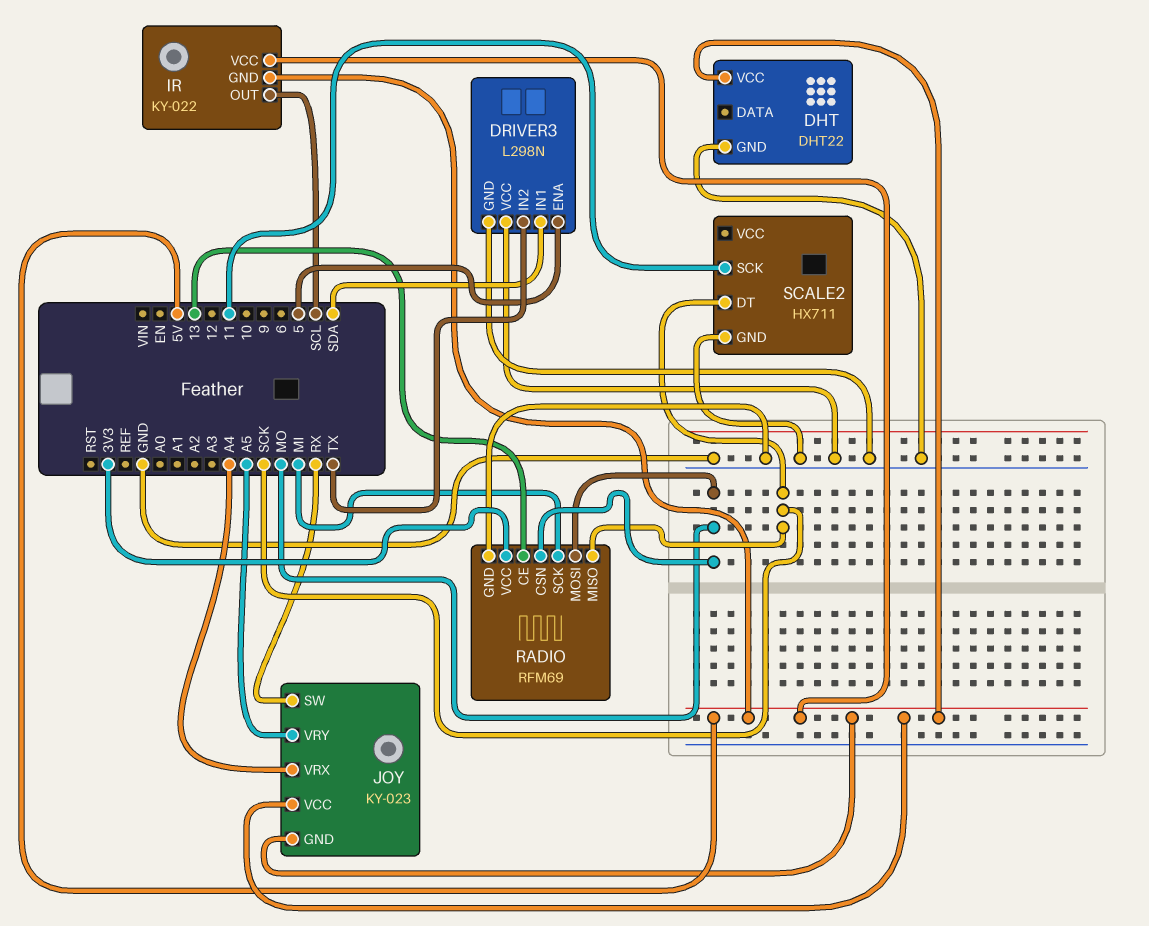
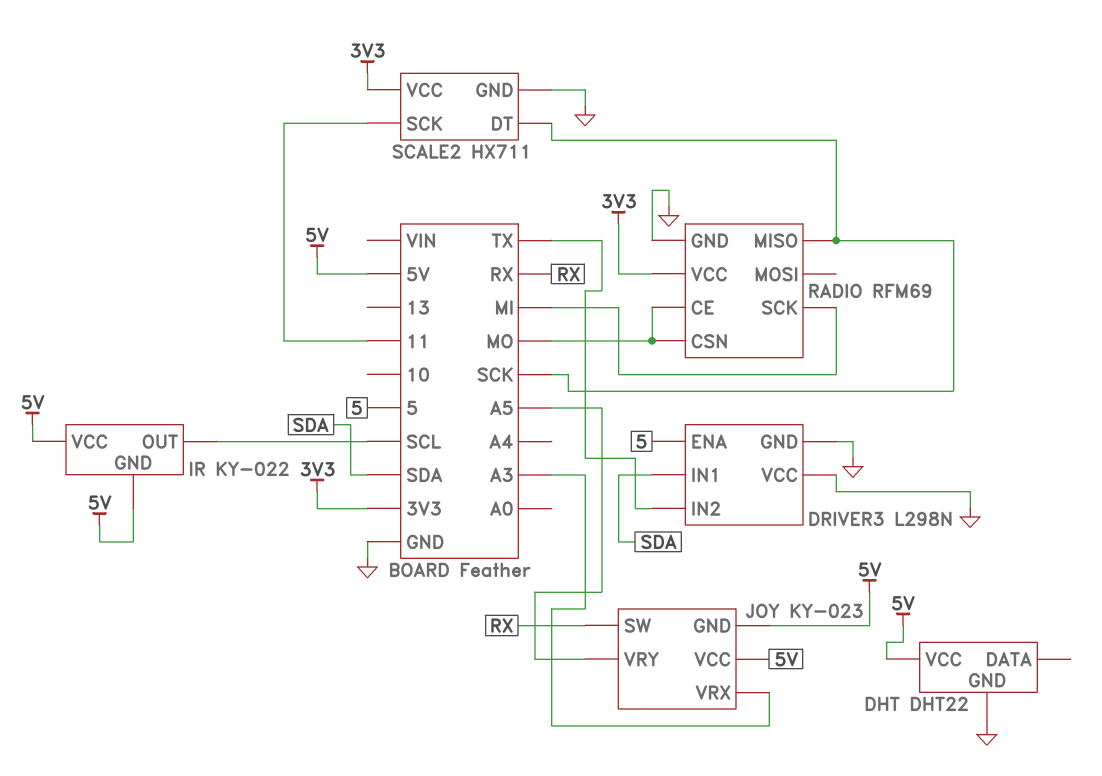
JOY pin VRX: A4 -> A3
RADIO pin CE: 13 -> MO
RADIO pin MOSI: MO -> none
SCALE2 pin VCC: none -> 3V3

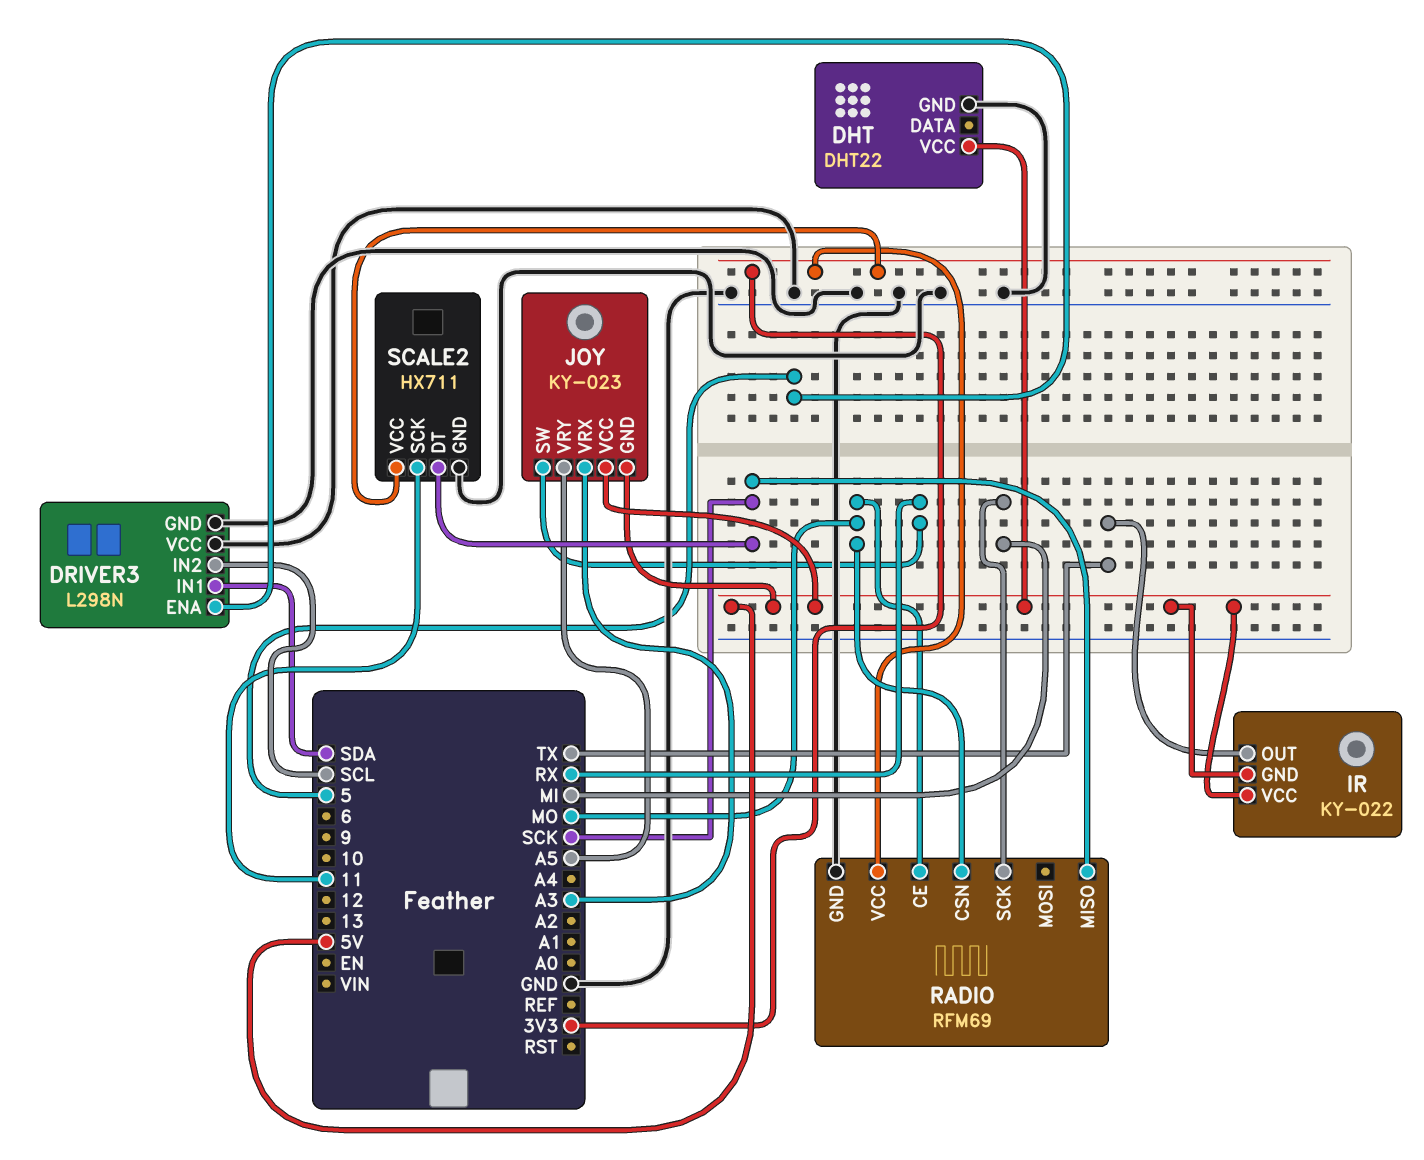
DRIVER3 pin IN2: TX -> SCL
IR pin OUT: SCL -> TX

